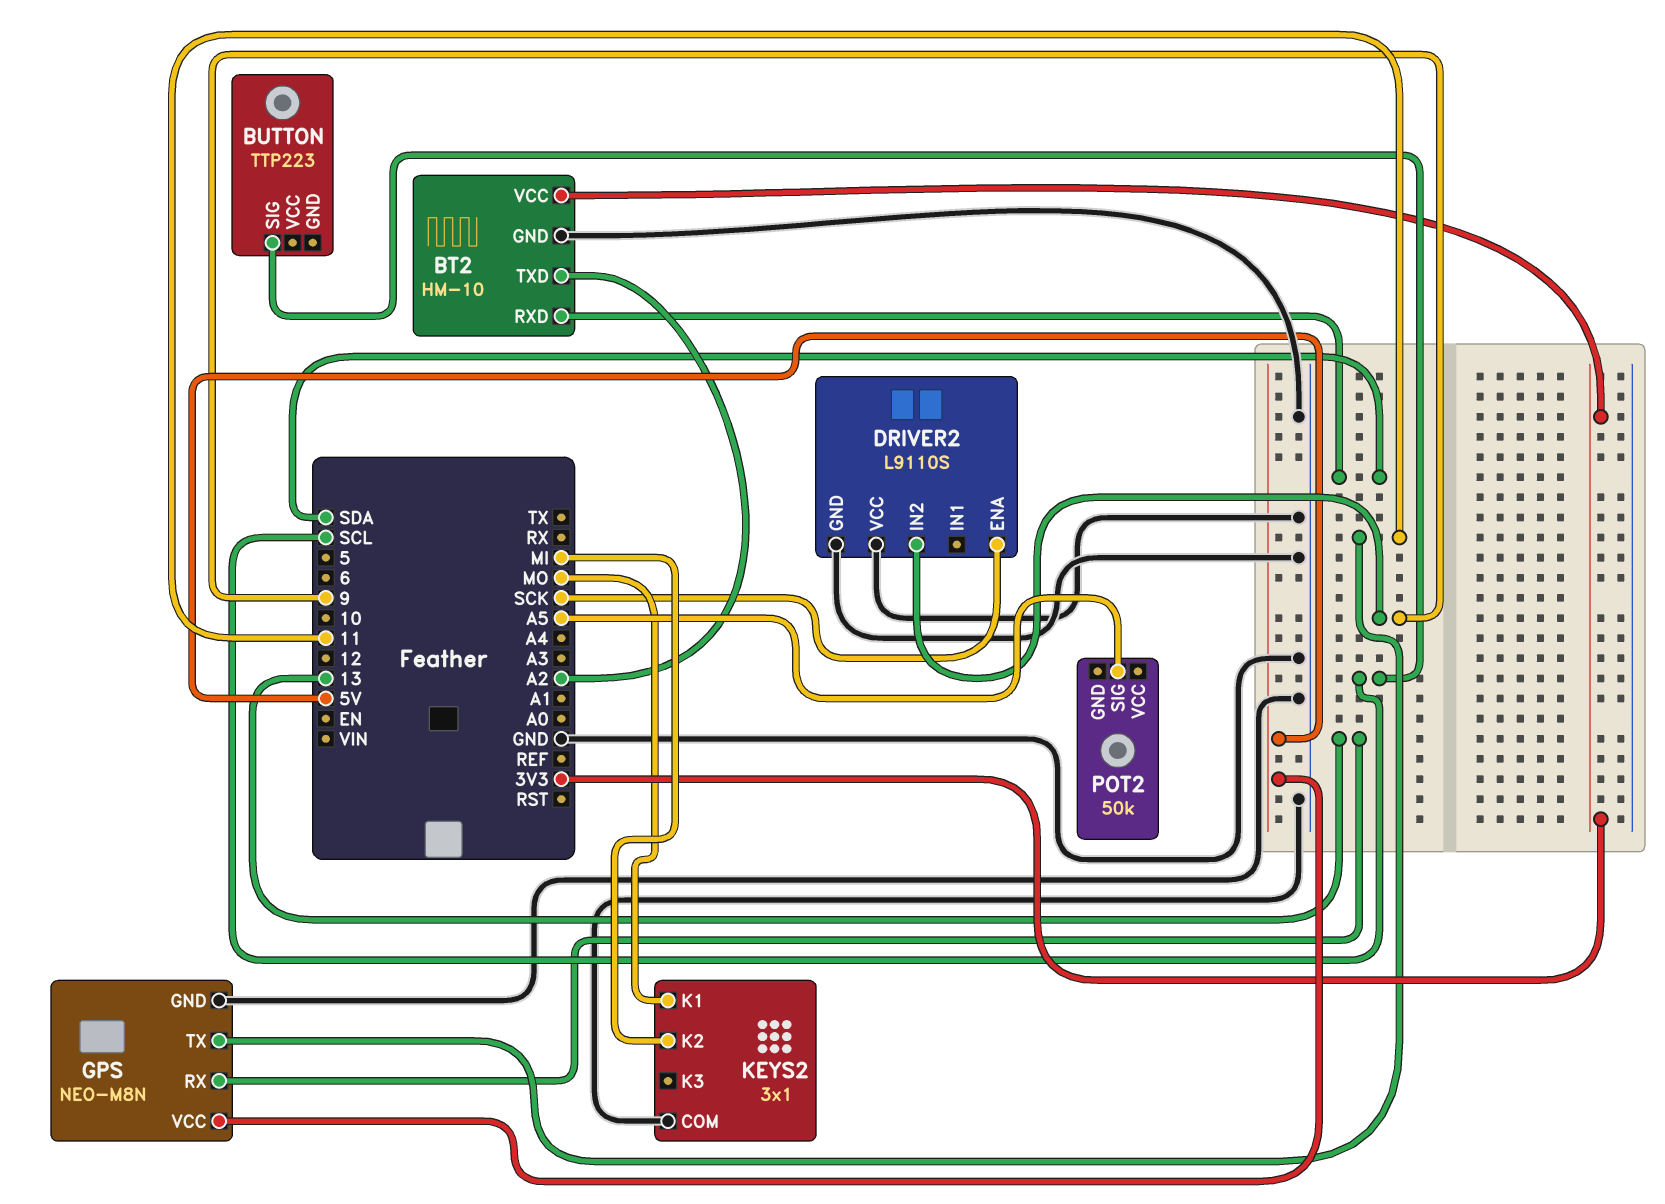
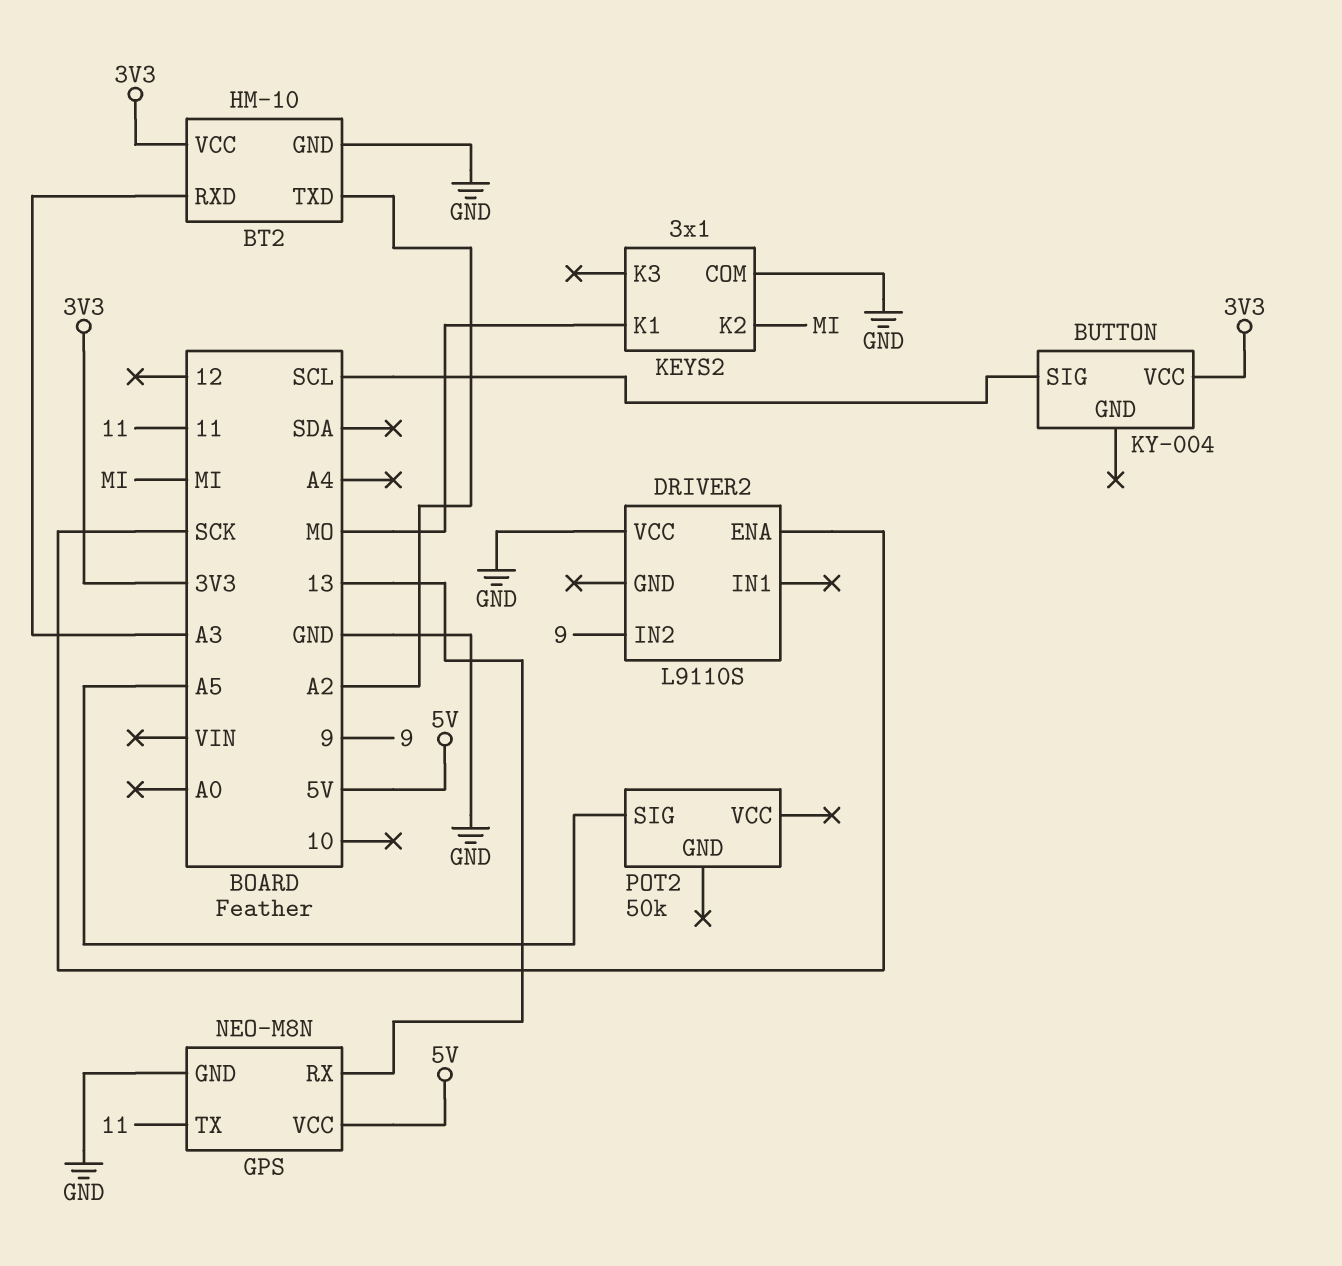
BT2 pin RXD: SDA -> A3
BUTTON: TTP223 -> KY-004
BUTTON pin VCC: none -> 3V3
DRIVER2 pin GND: GND -> none

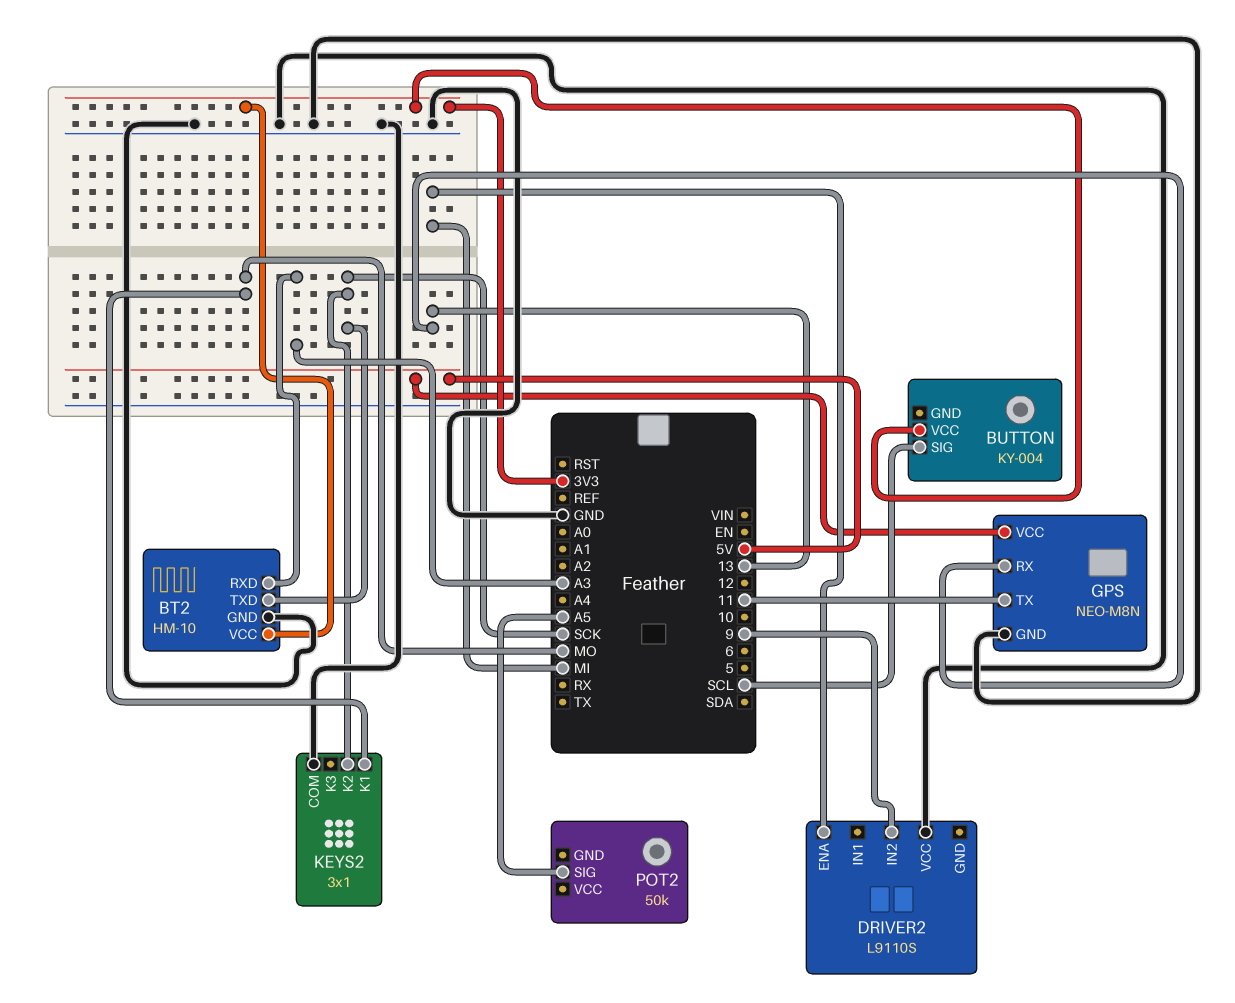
BT2 pin TXD: A2 -> SCK
DRIVER2 pin ENA: SCK -> MI
KEYS2 pin K2: MI -> SCK

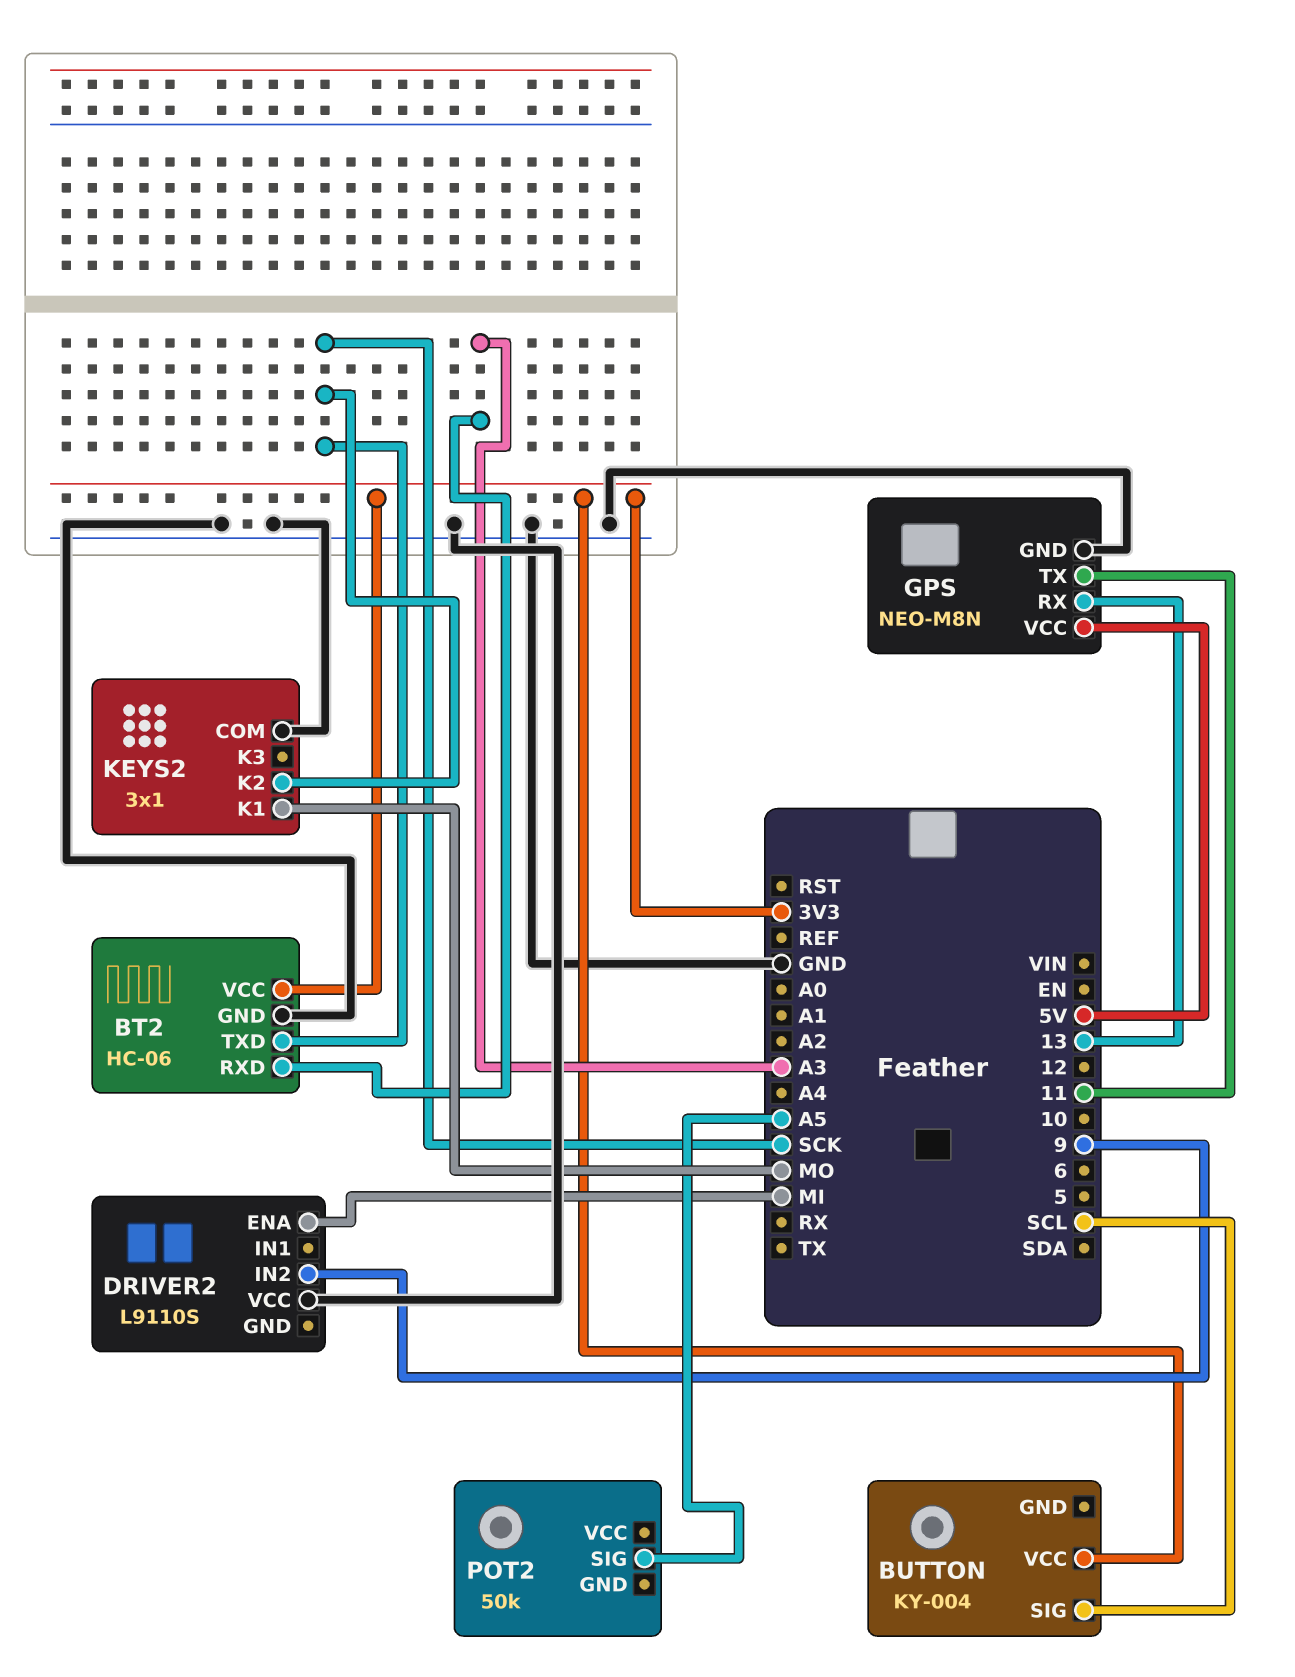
BT2: HM-10 -> HC-06

